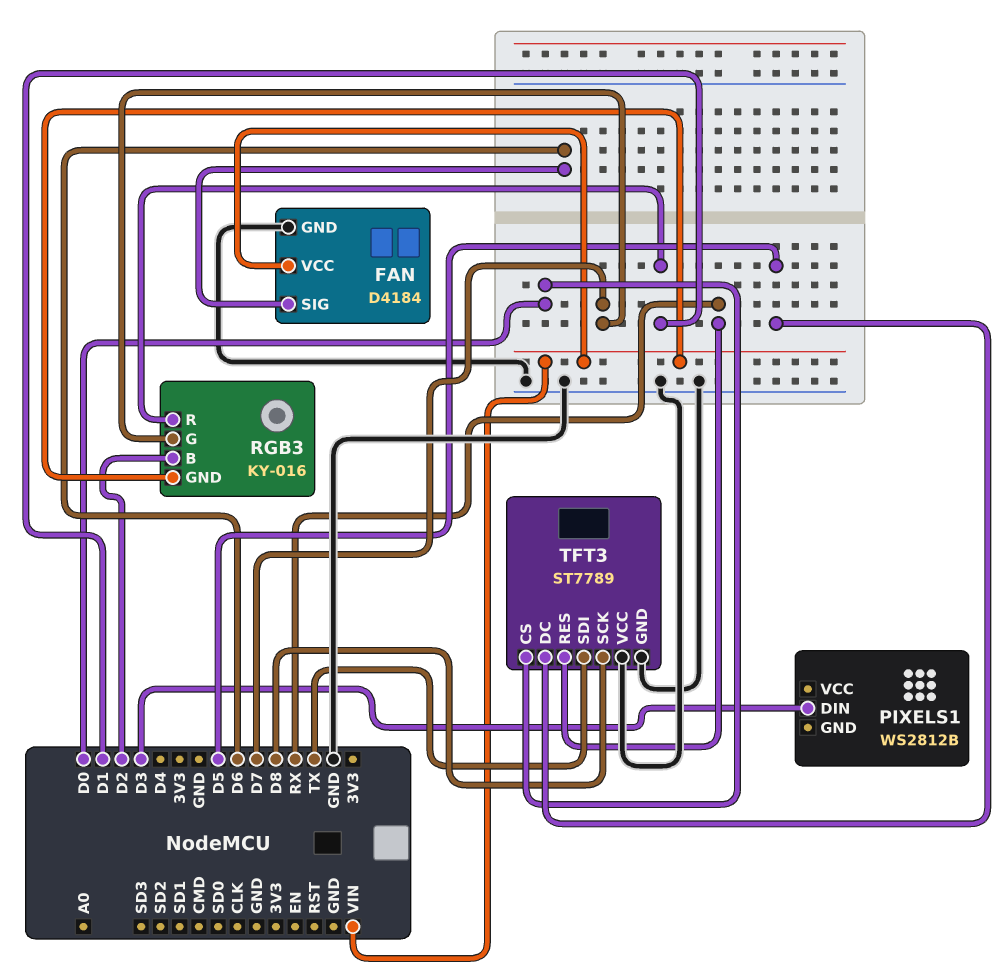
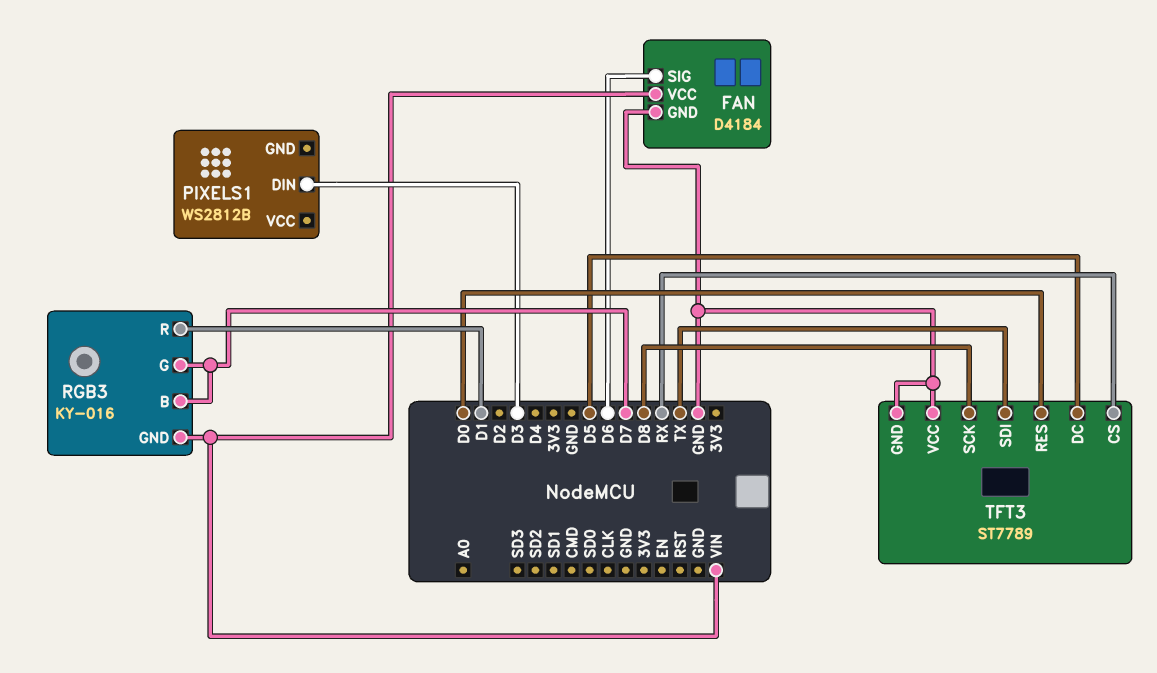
RGB3 pin B: D2 -> D7
TFT3 pin CS: D0 -> RX
TFT3 pin RES: RX -> D0

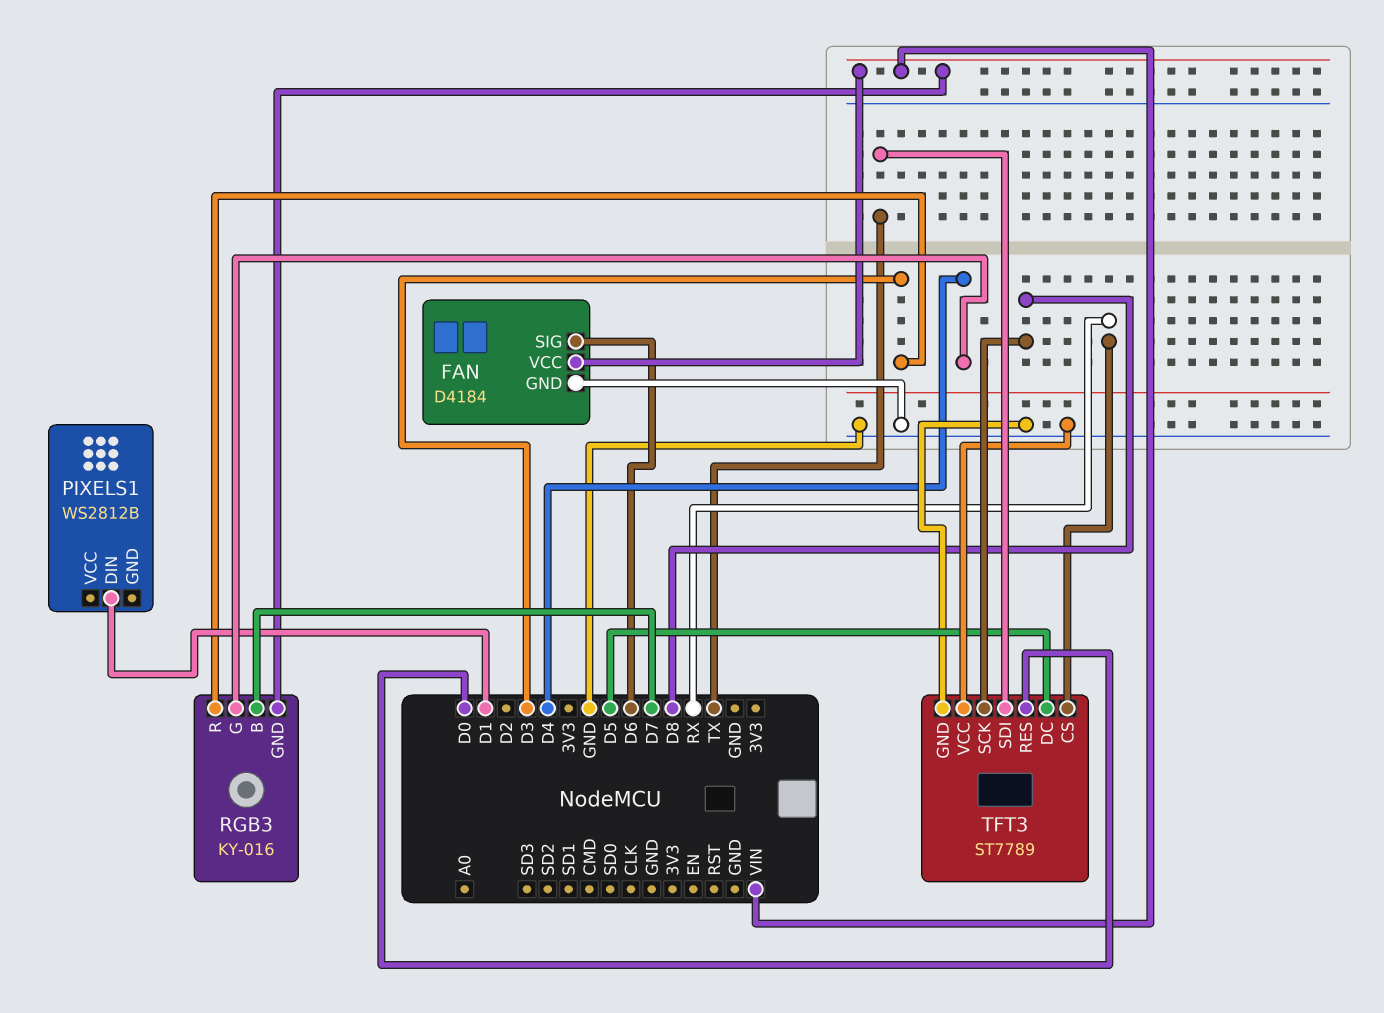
PIXELS1 pin DIN: D3 -> D1
RGB3 pin G: D7 -> D4
RGB3 pin R: D1 -> D3

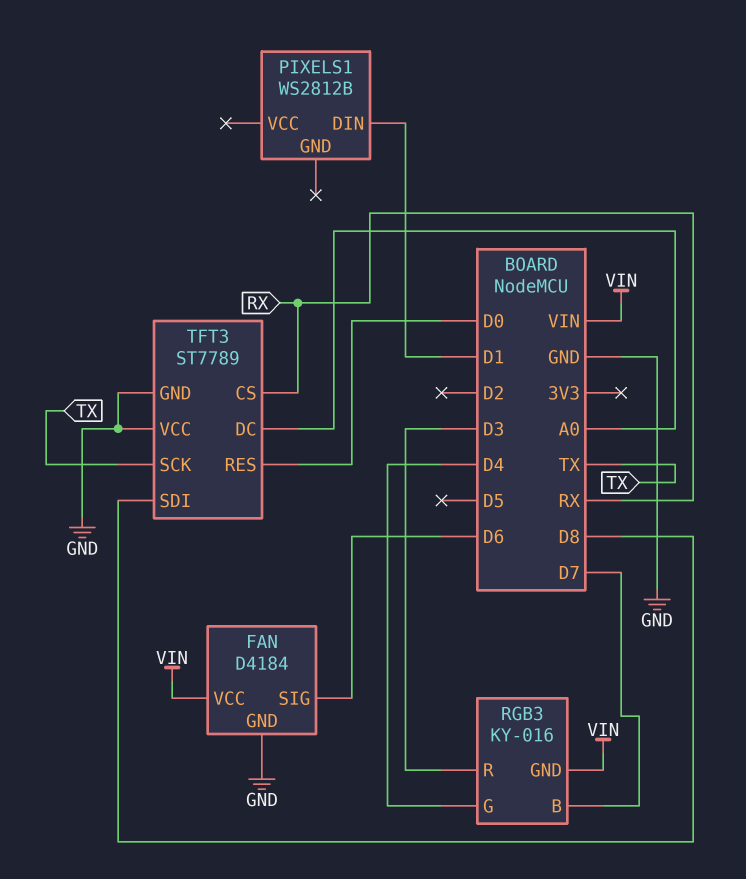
TFT3 pin DC: D5 -> A0
TFT3 pin SCK: D8 -> TX
TFT3 pin SDI: TX -> D8

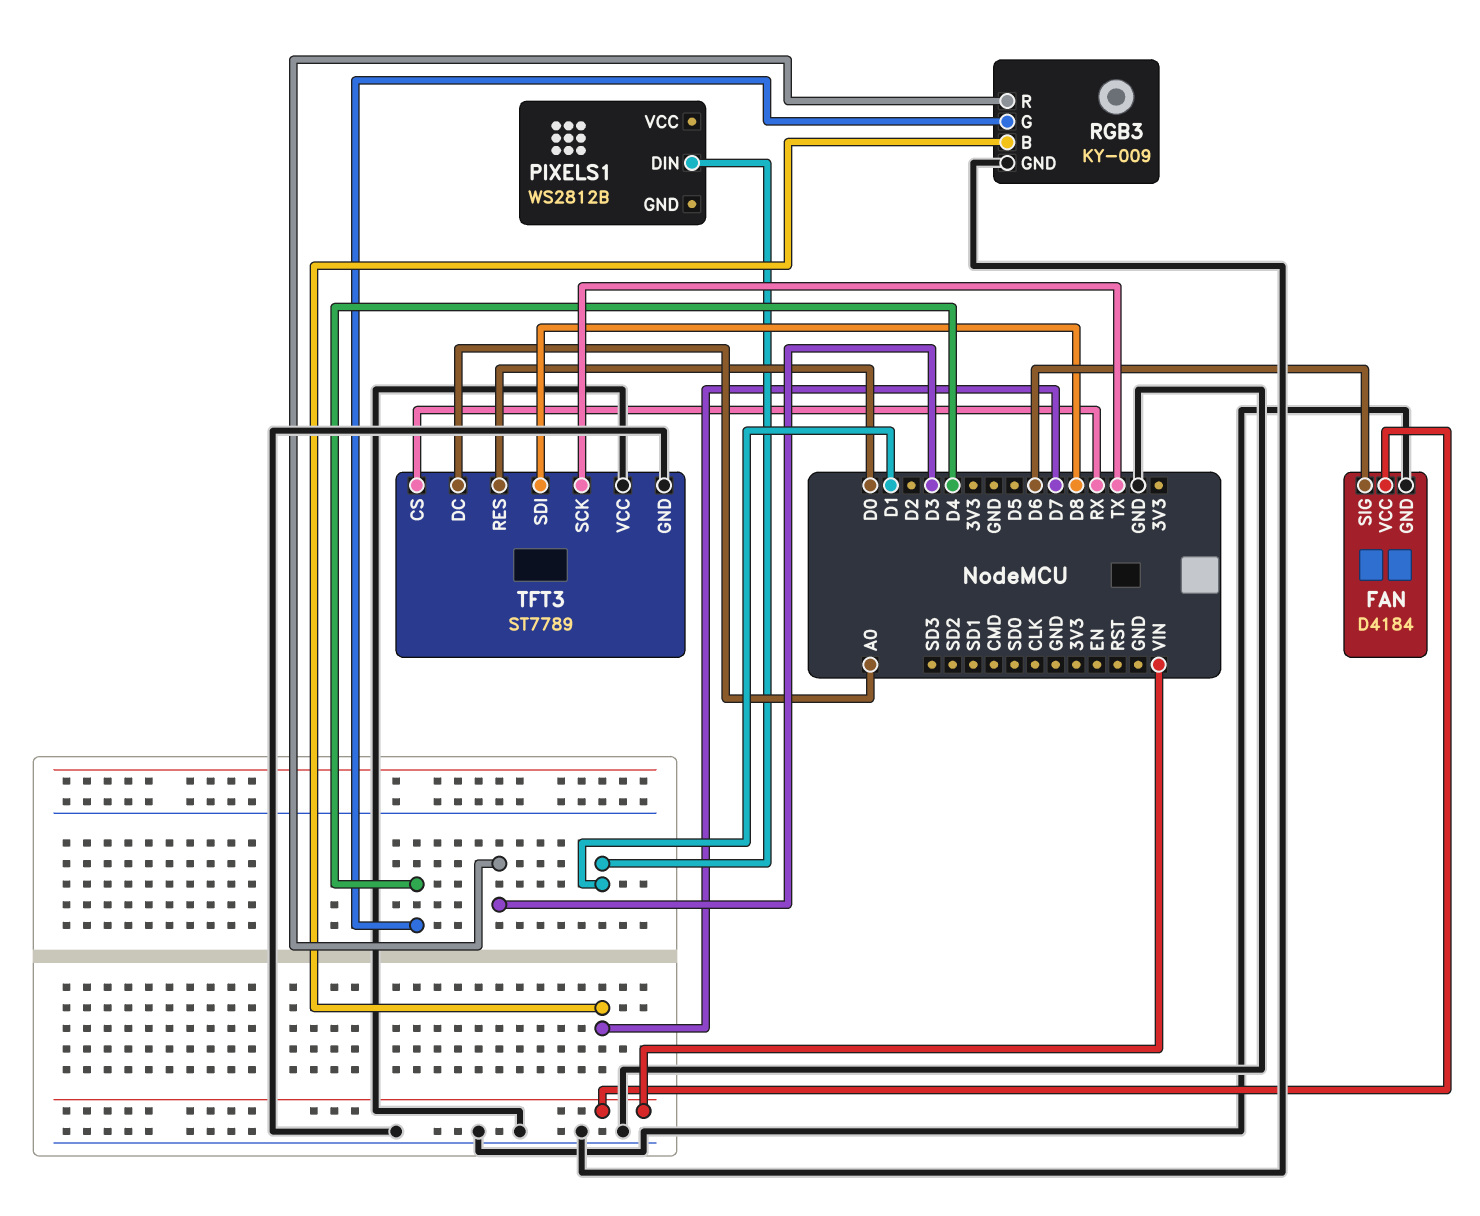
RGB3: KY-016 -> KY-009
RGB3 pin GND: VIN -> GND

